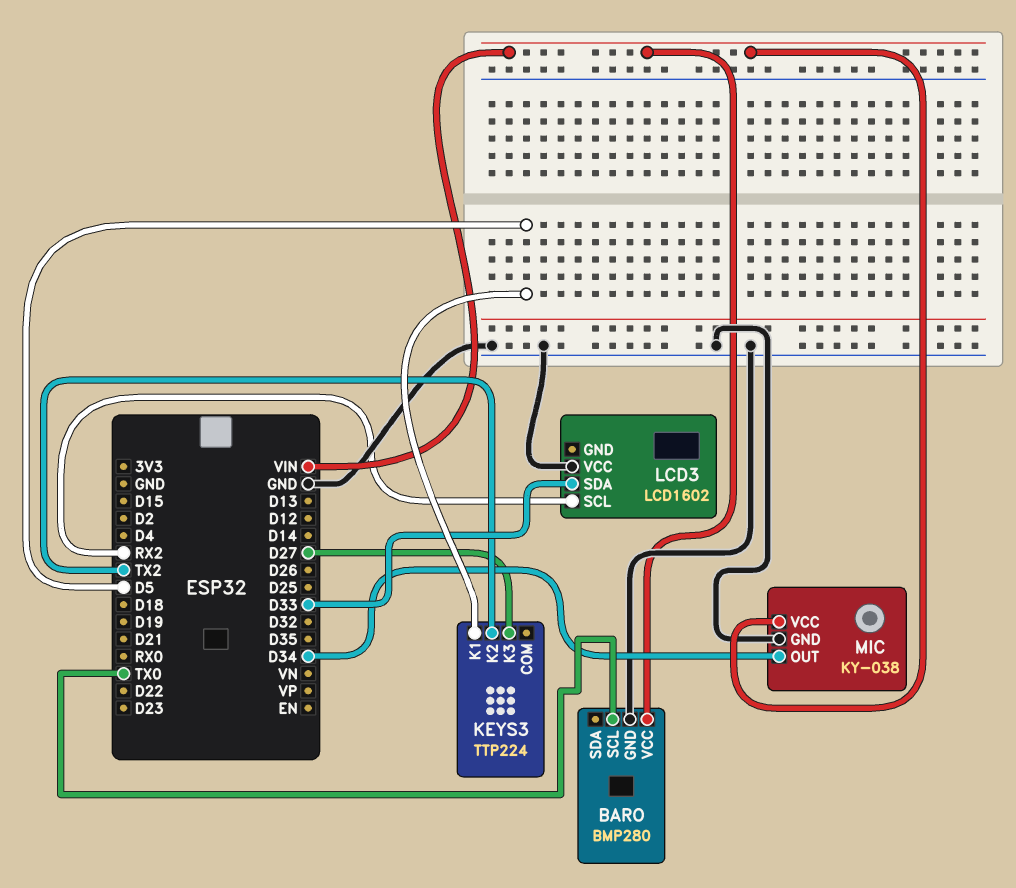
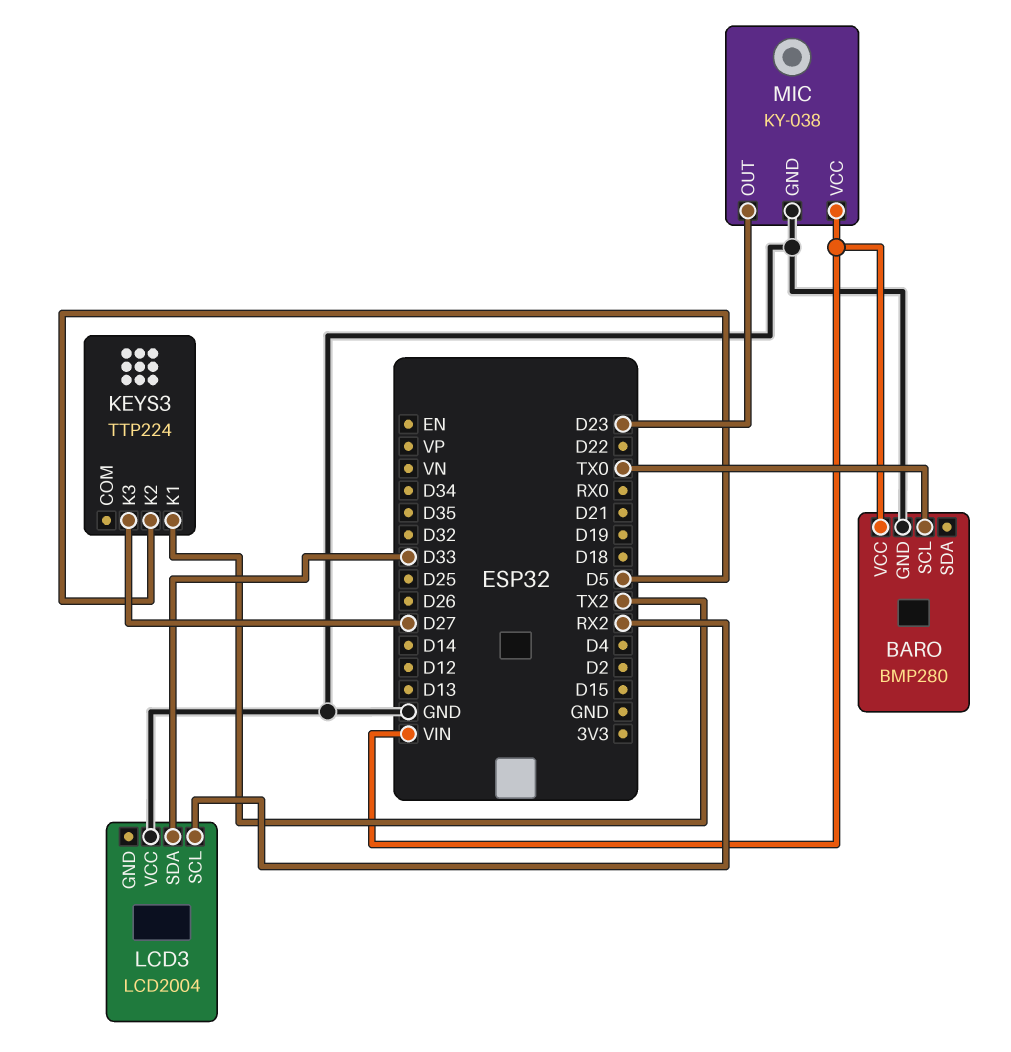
KEYS3 pin K1: D5 -> TX2
KEYS3 pin K2: TX2 -> D5
LCD3: LCD1602 -> LCD2004
MIC pin OUT: D34 -> D23

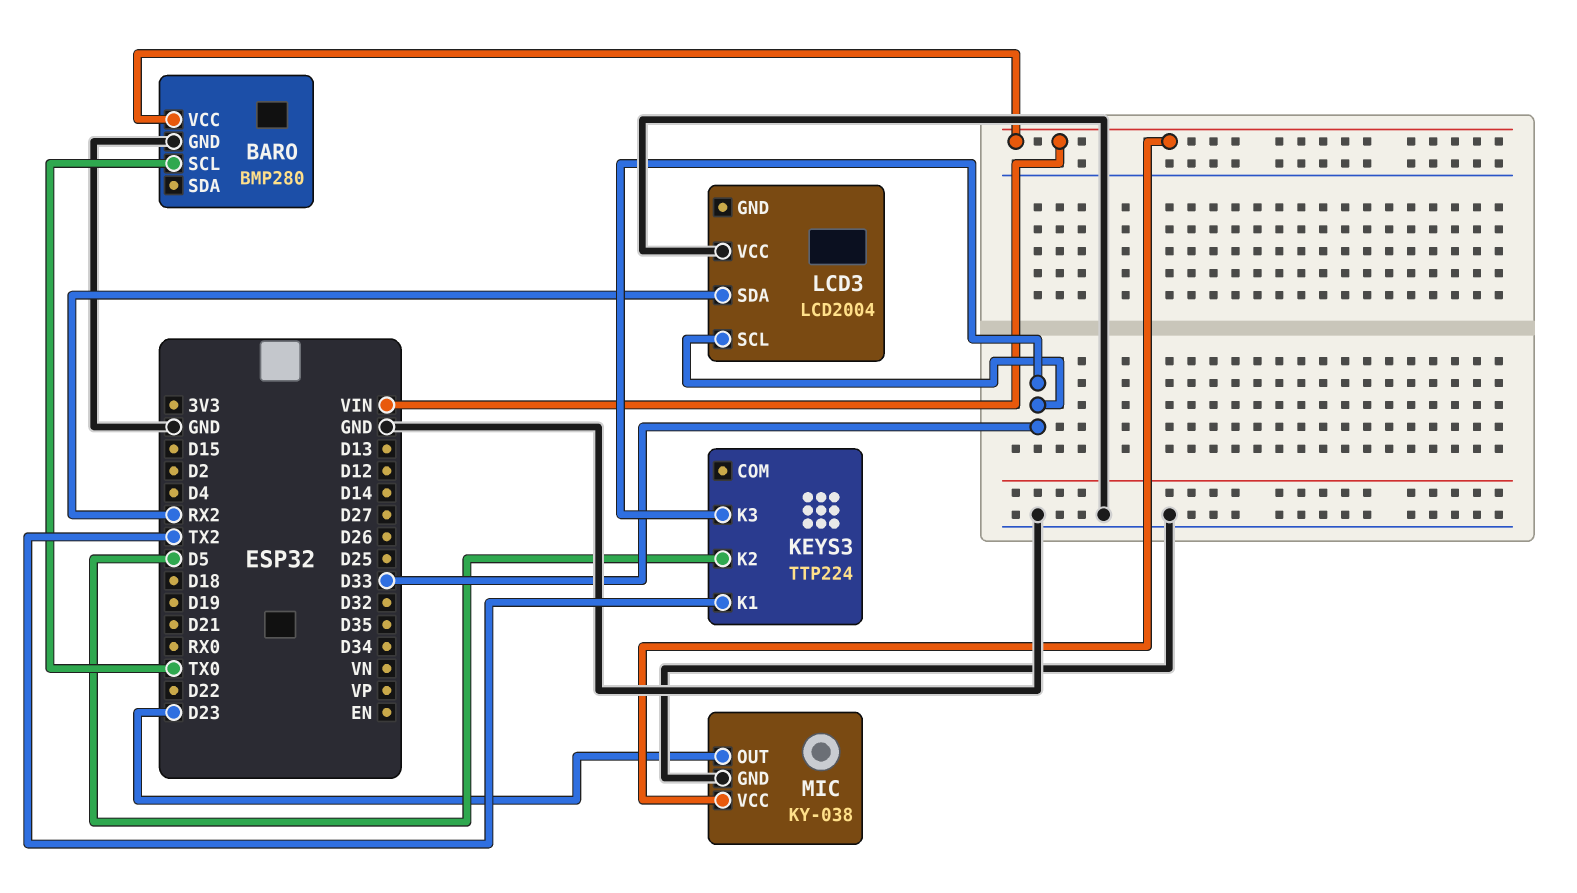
KEYS3 pin K3: D27 -> D33
LCD3 pin SCL: RX2 -> D33
LCD3 pin SDA: D33 -> RX2

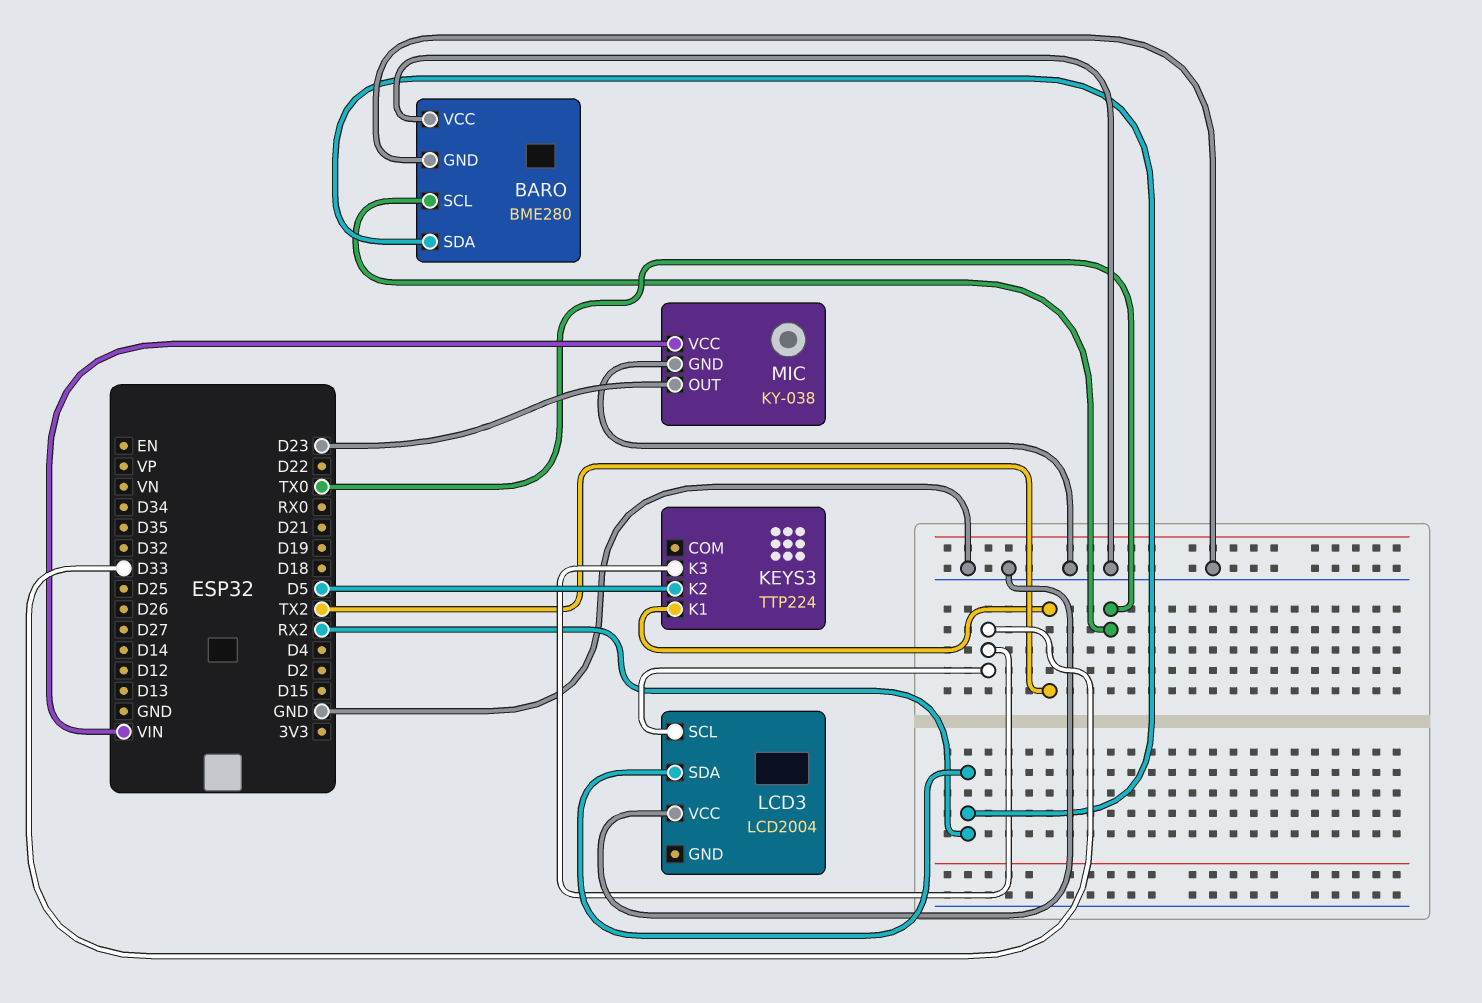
BARO: BMP280 -> BME280
BARO pin SDA: none -> RX2
BARO pin VCC: VIN -> GND

